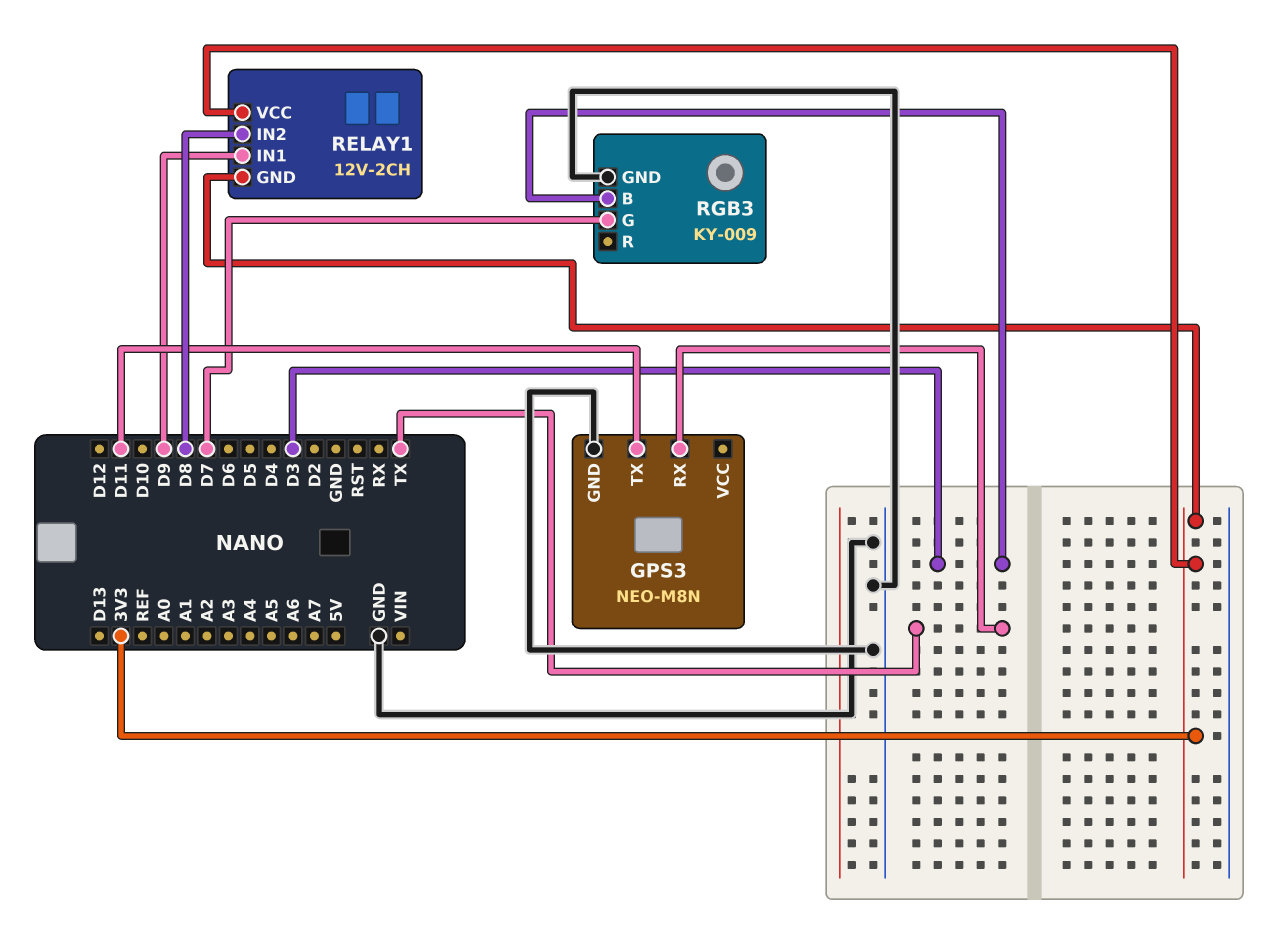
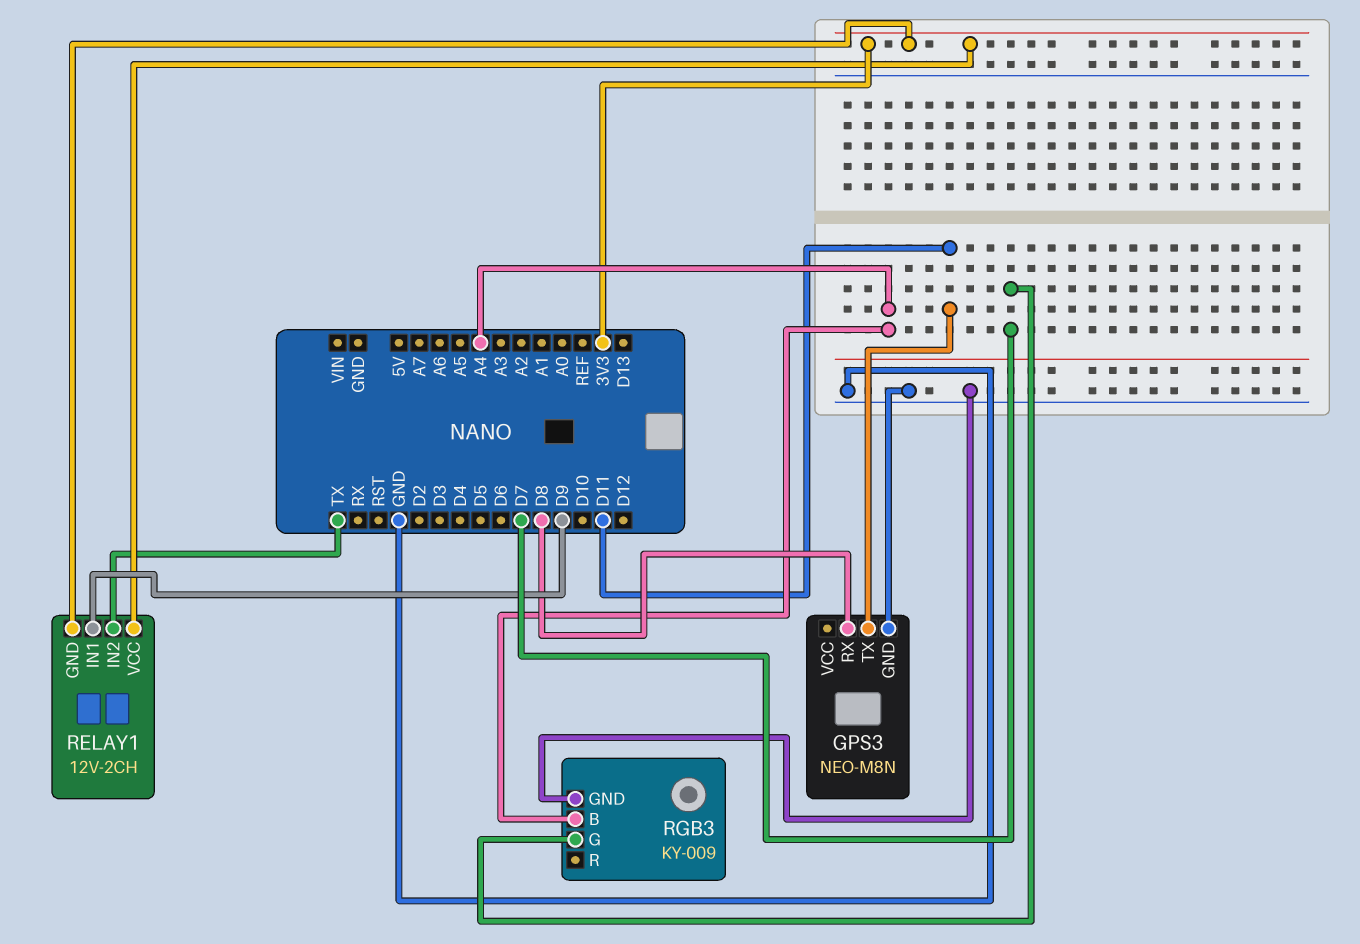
GPS3 pin RX: TX -> D8
RELAY1 pin IN2: D8 -> TX
RGB3 pin B: D3 -> A4

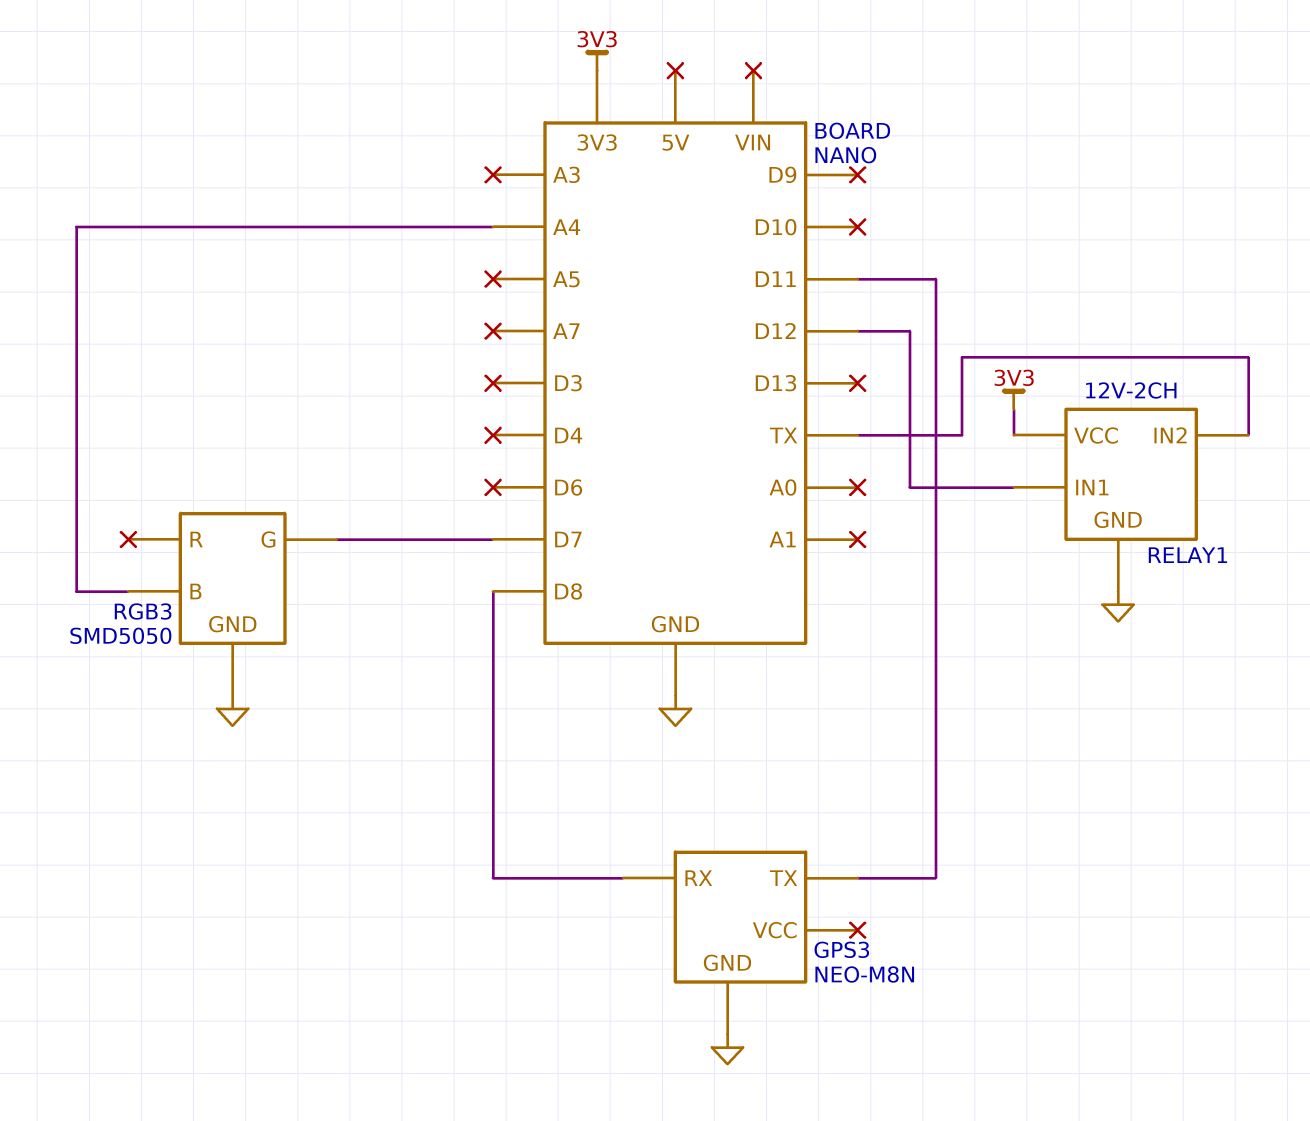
RELAY1 pin GND: 3V3 -> GND
RELAY1 pin IN1: D9 -> D12
RGB3: KY-009 -> SMD5050

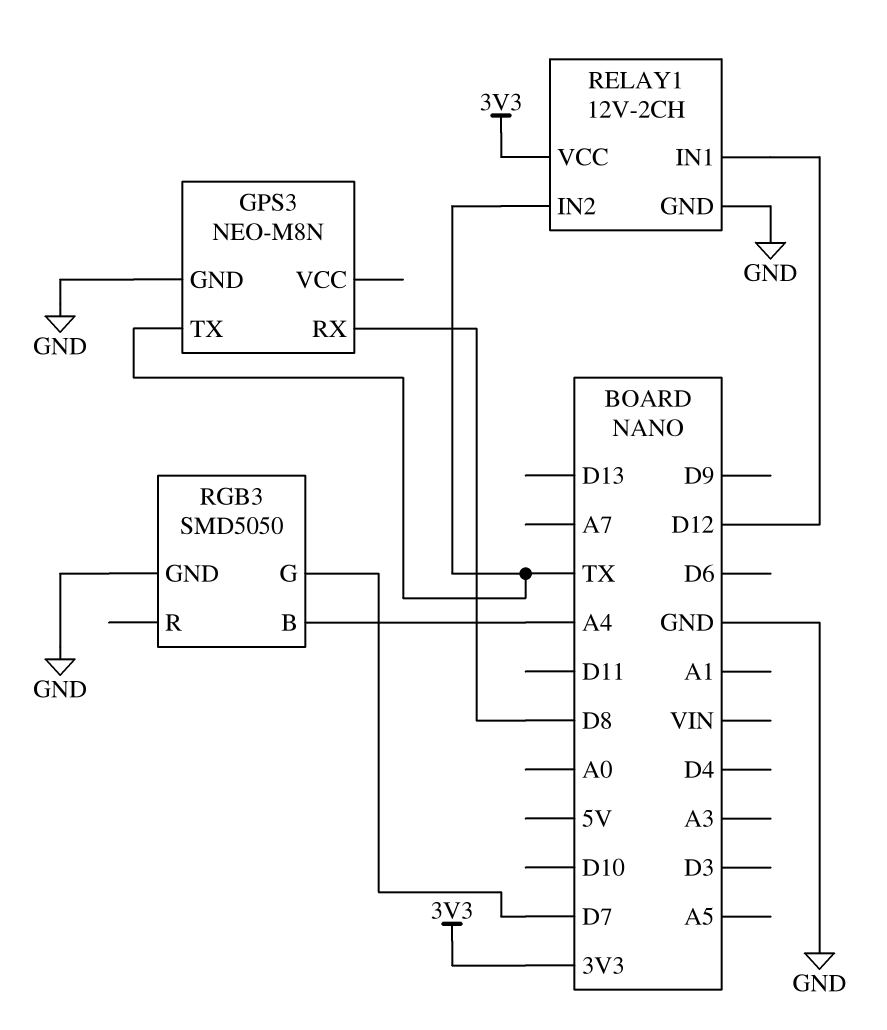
GPS3 pin TX: D11 -> TX

